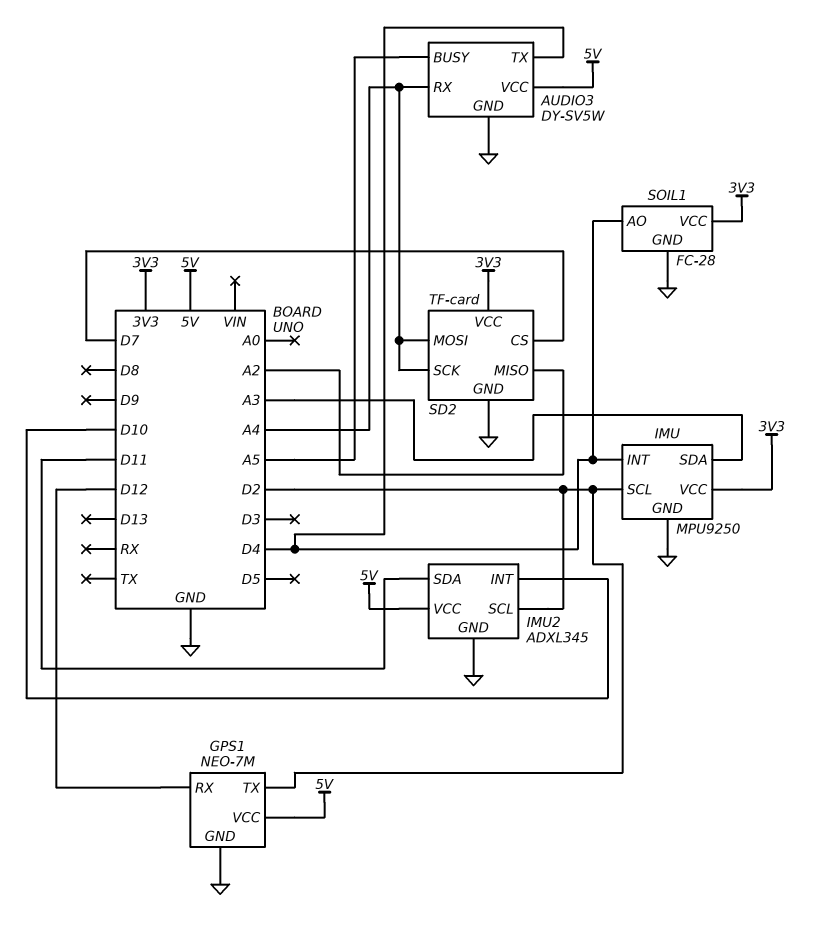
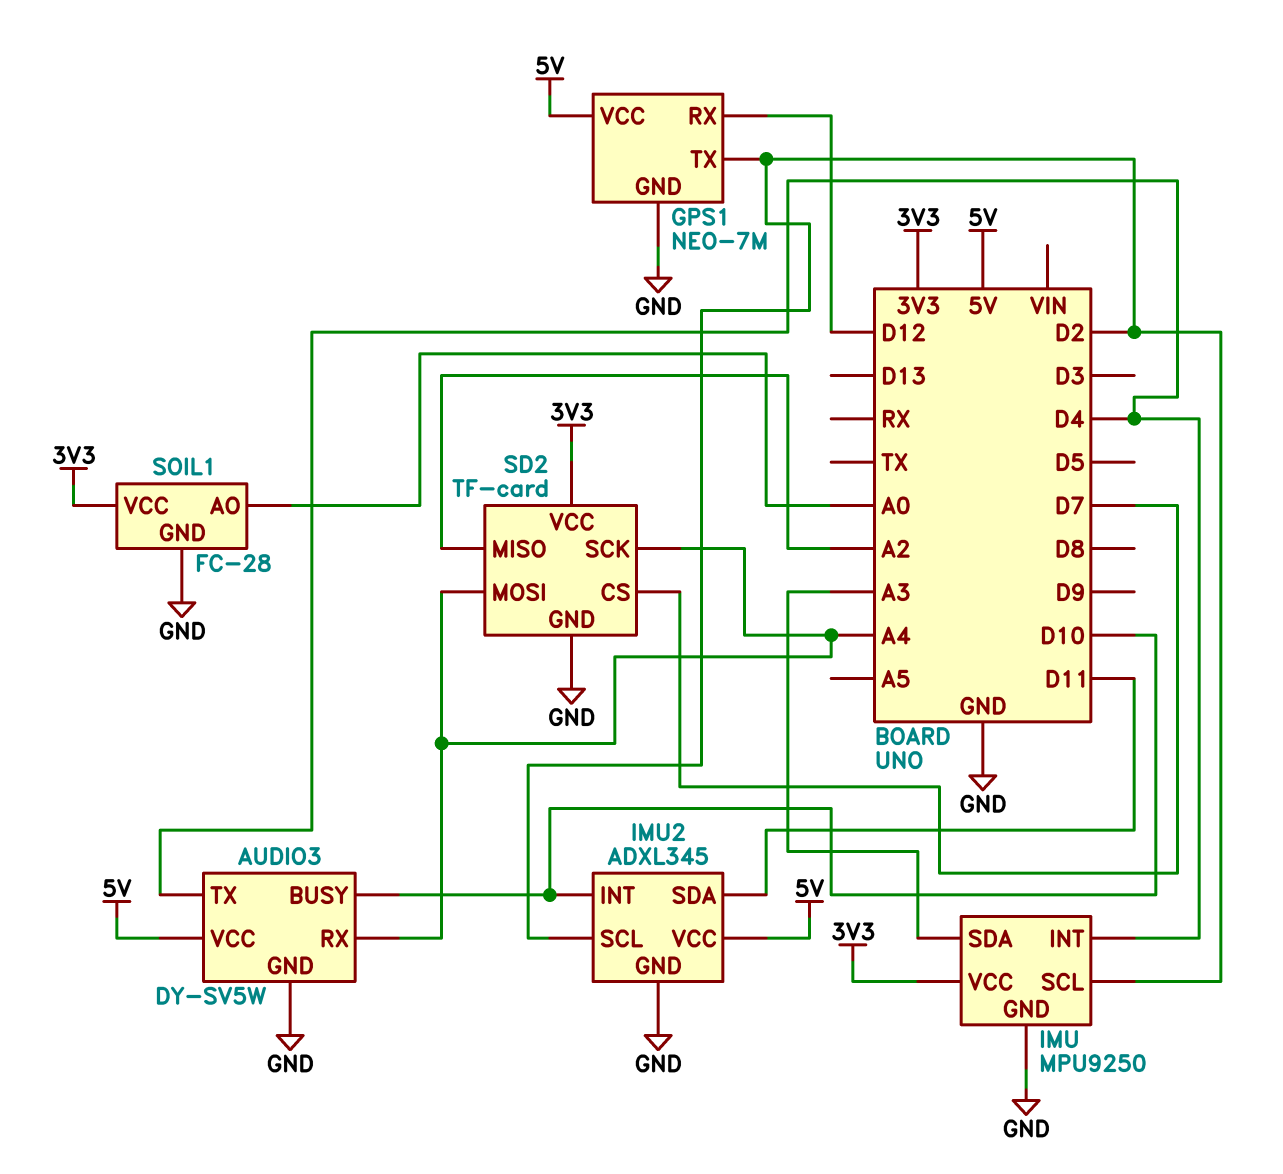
AUDIO3 pin BUSY: A5 -> D10
SOIL1 pin AO: D4 -> A0

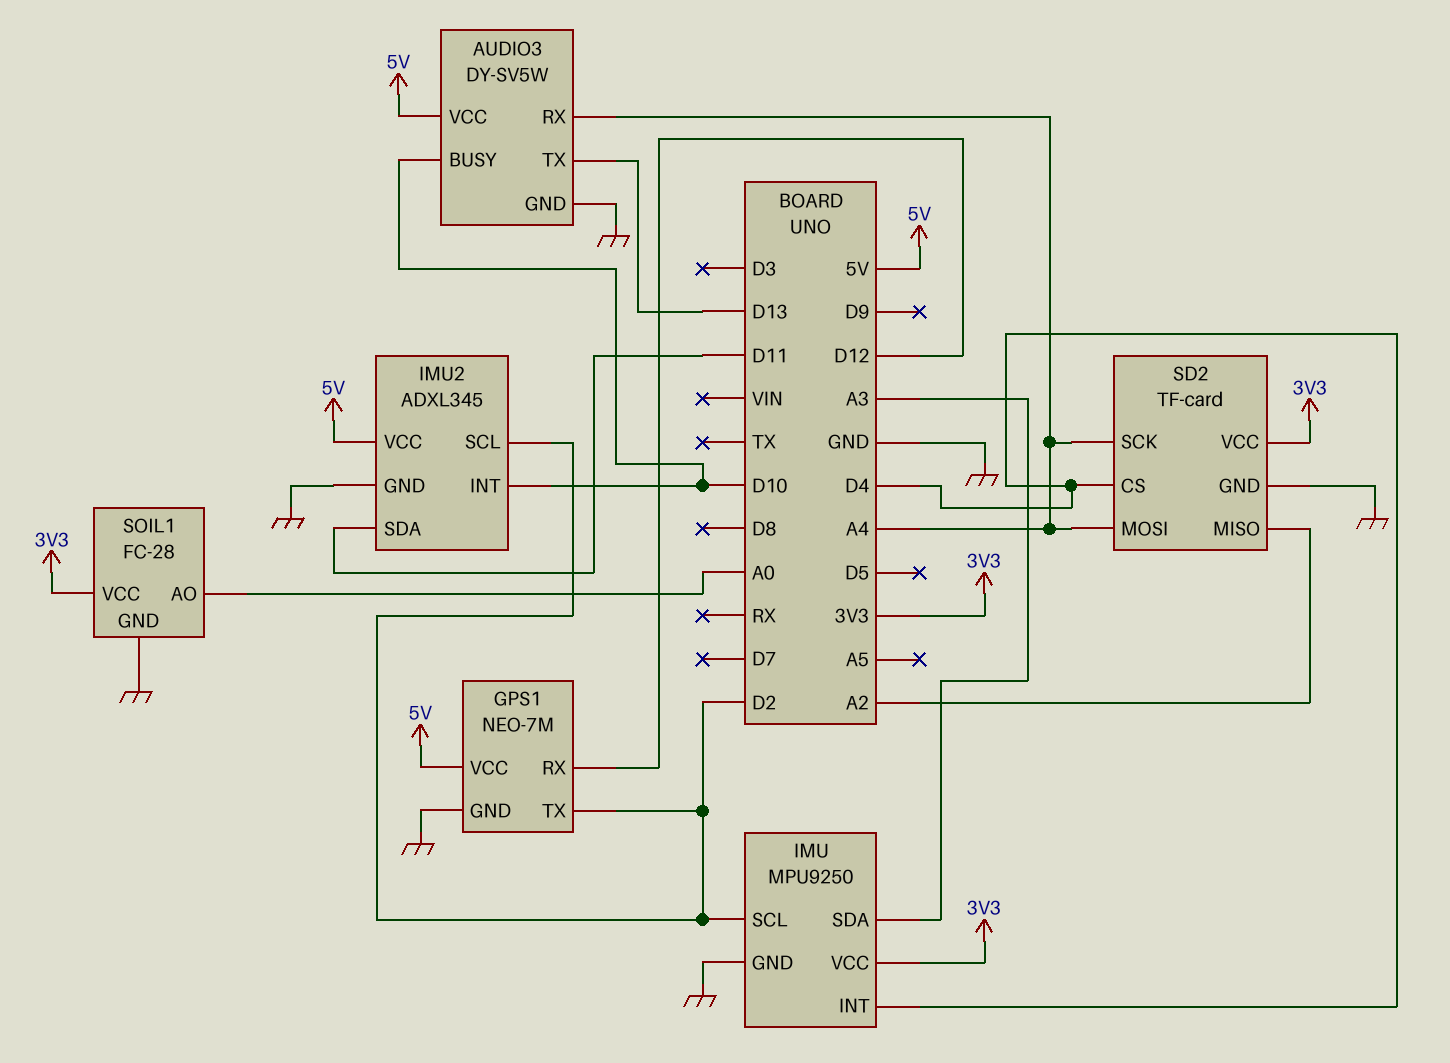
AUDIO3 pin TX: D4 -> D13
SD2 pin CS: D7 -> D4

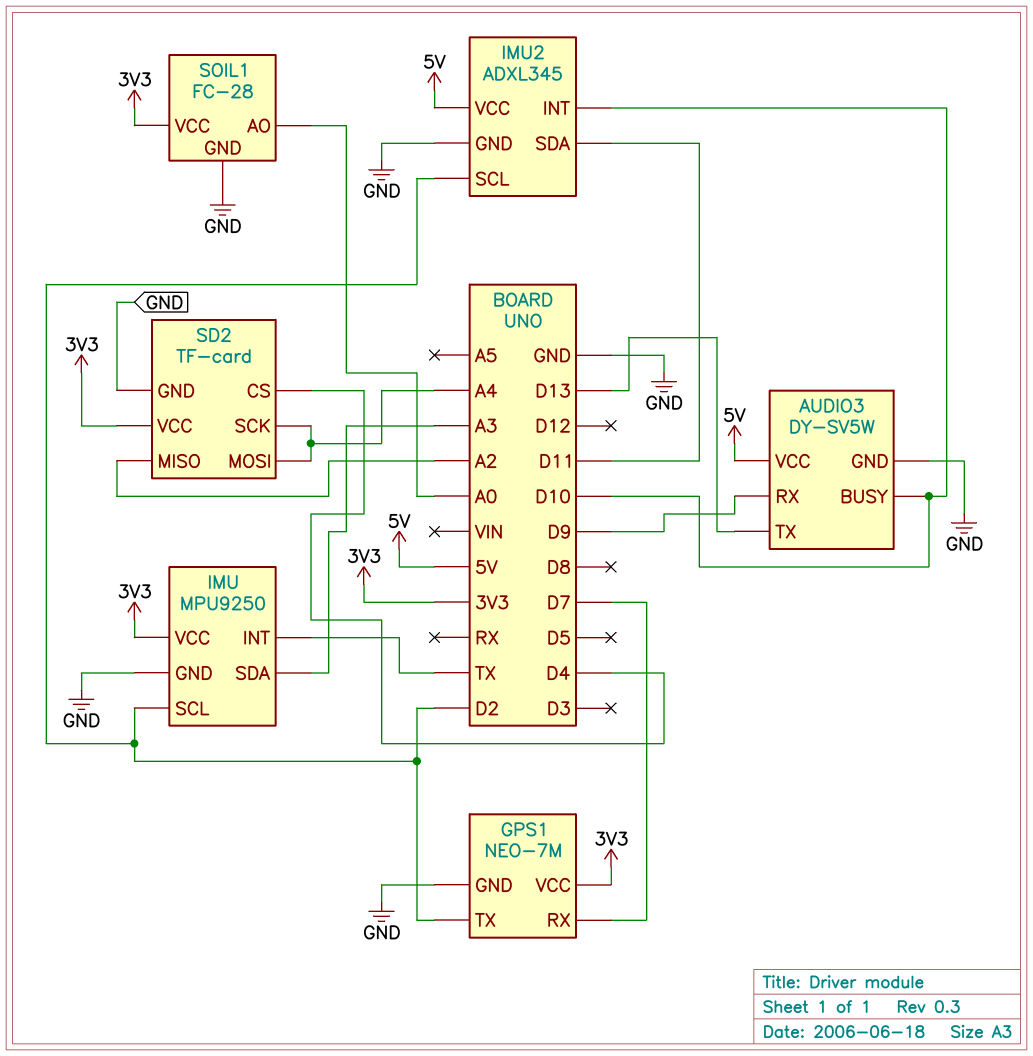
AUDIO3 pin RX: A4 -> D9
GPS1 pin RX: D12 -> D7
GPS1 pin VCC: 5V -> 3V3
IMU pin INT: D4 -> TX

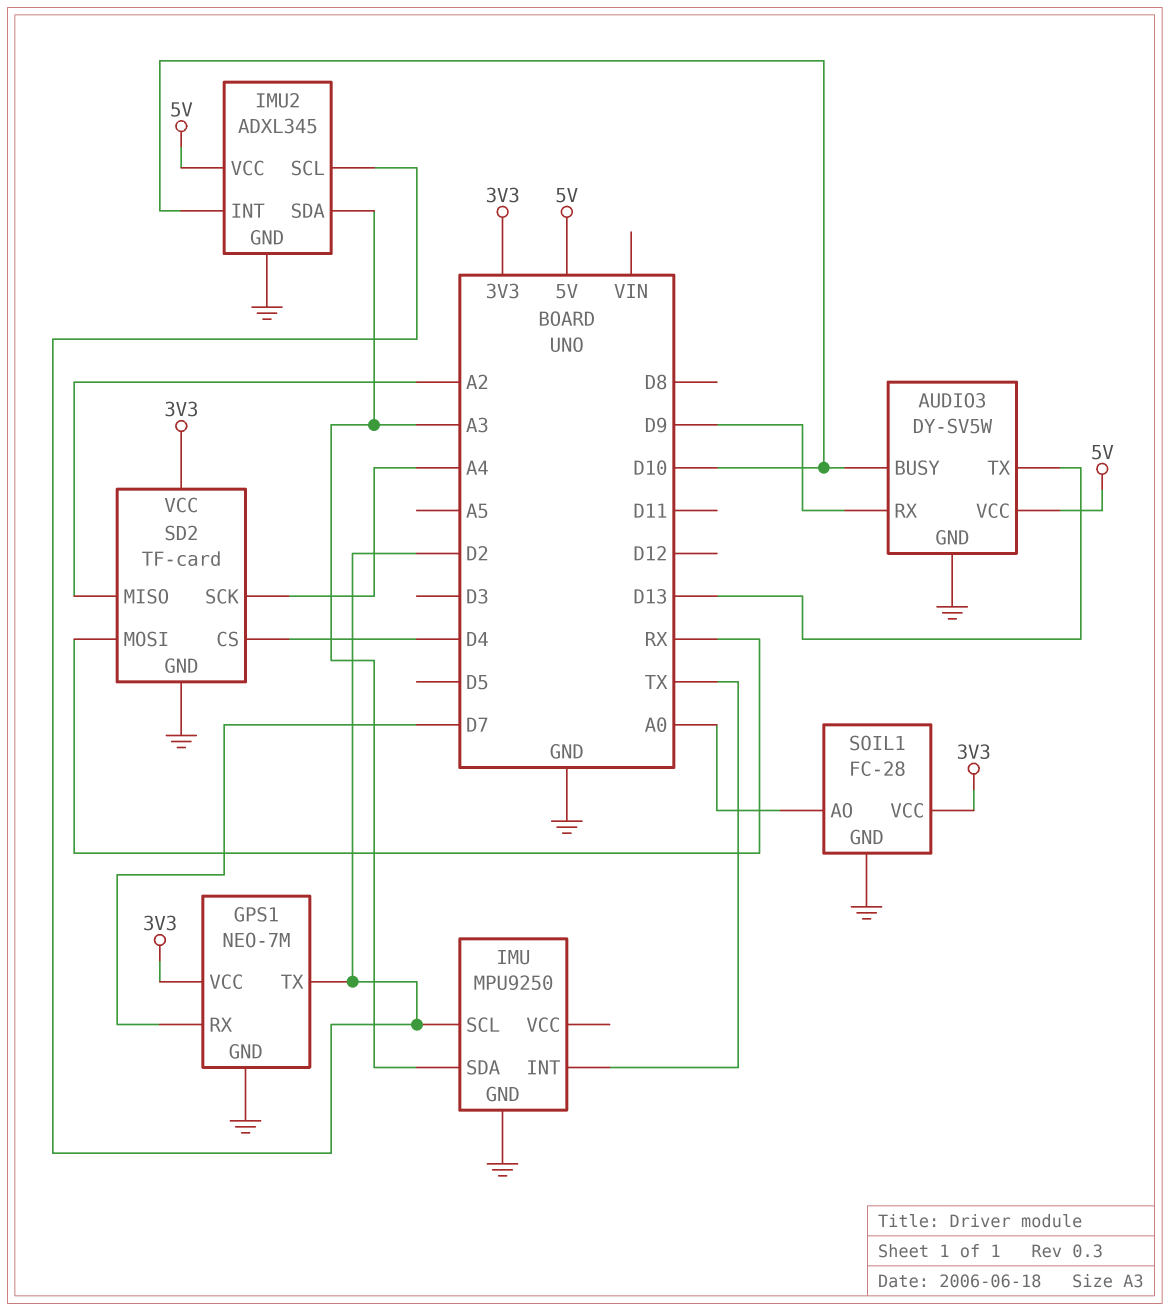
IMU pin VCC: 3V3 -> none
IMU2 pin SDA: D11 -> A3
SD2 pin MOSI: A4 -> RX

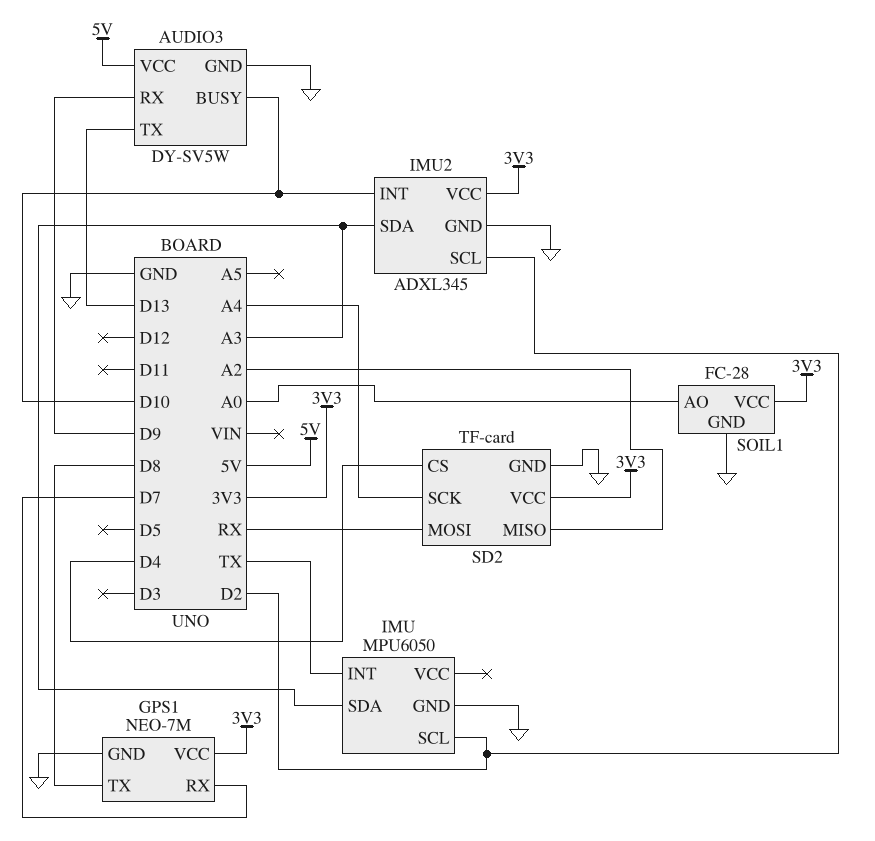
GPS1 pin TX: D2 -> D8
IMU: MPU9250 -> MPU6050
IMU2 pin VCC: 5V -> 3V3

